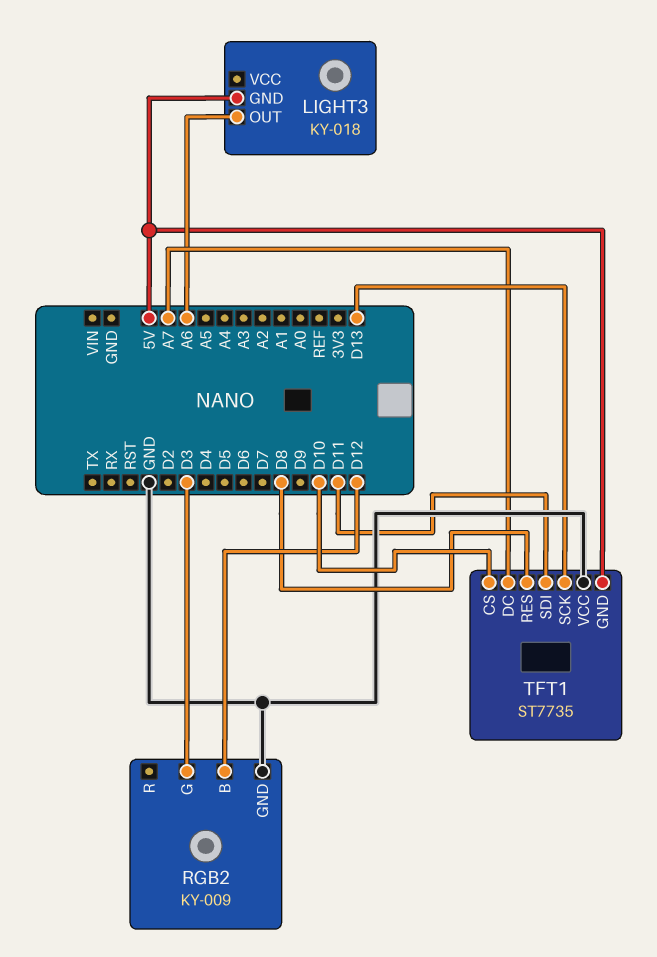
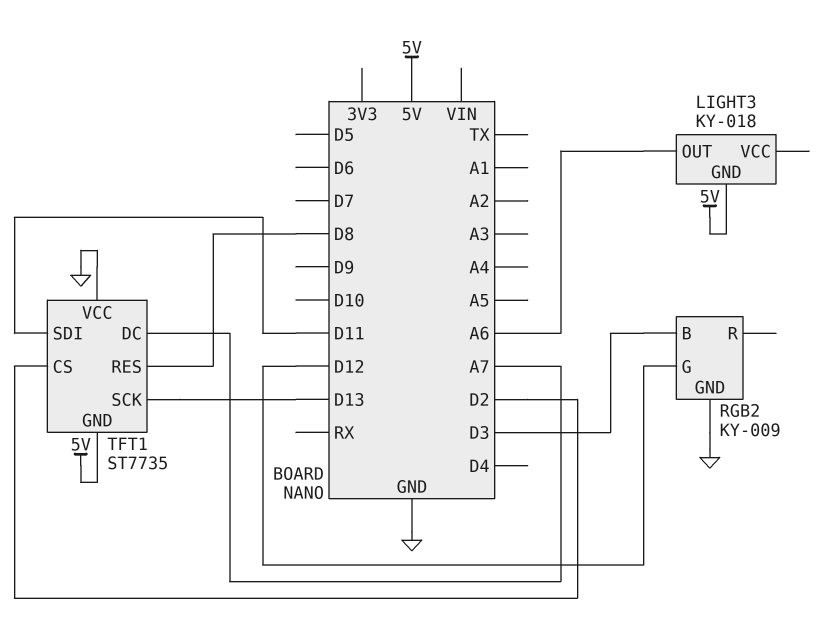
RGB2 pin B: D12 -> D3
RGB2 pin G: D3 -> D12
TFT1 pin CS: D10 -> D2

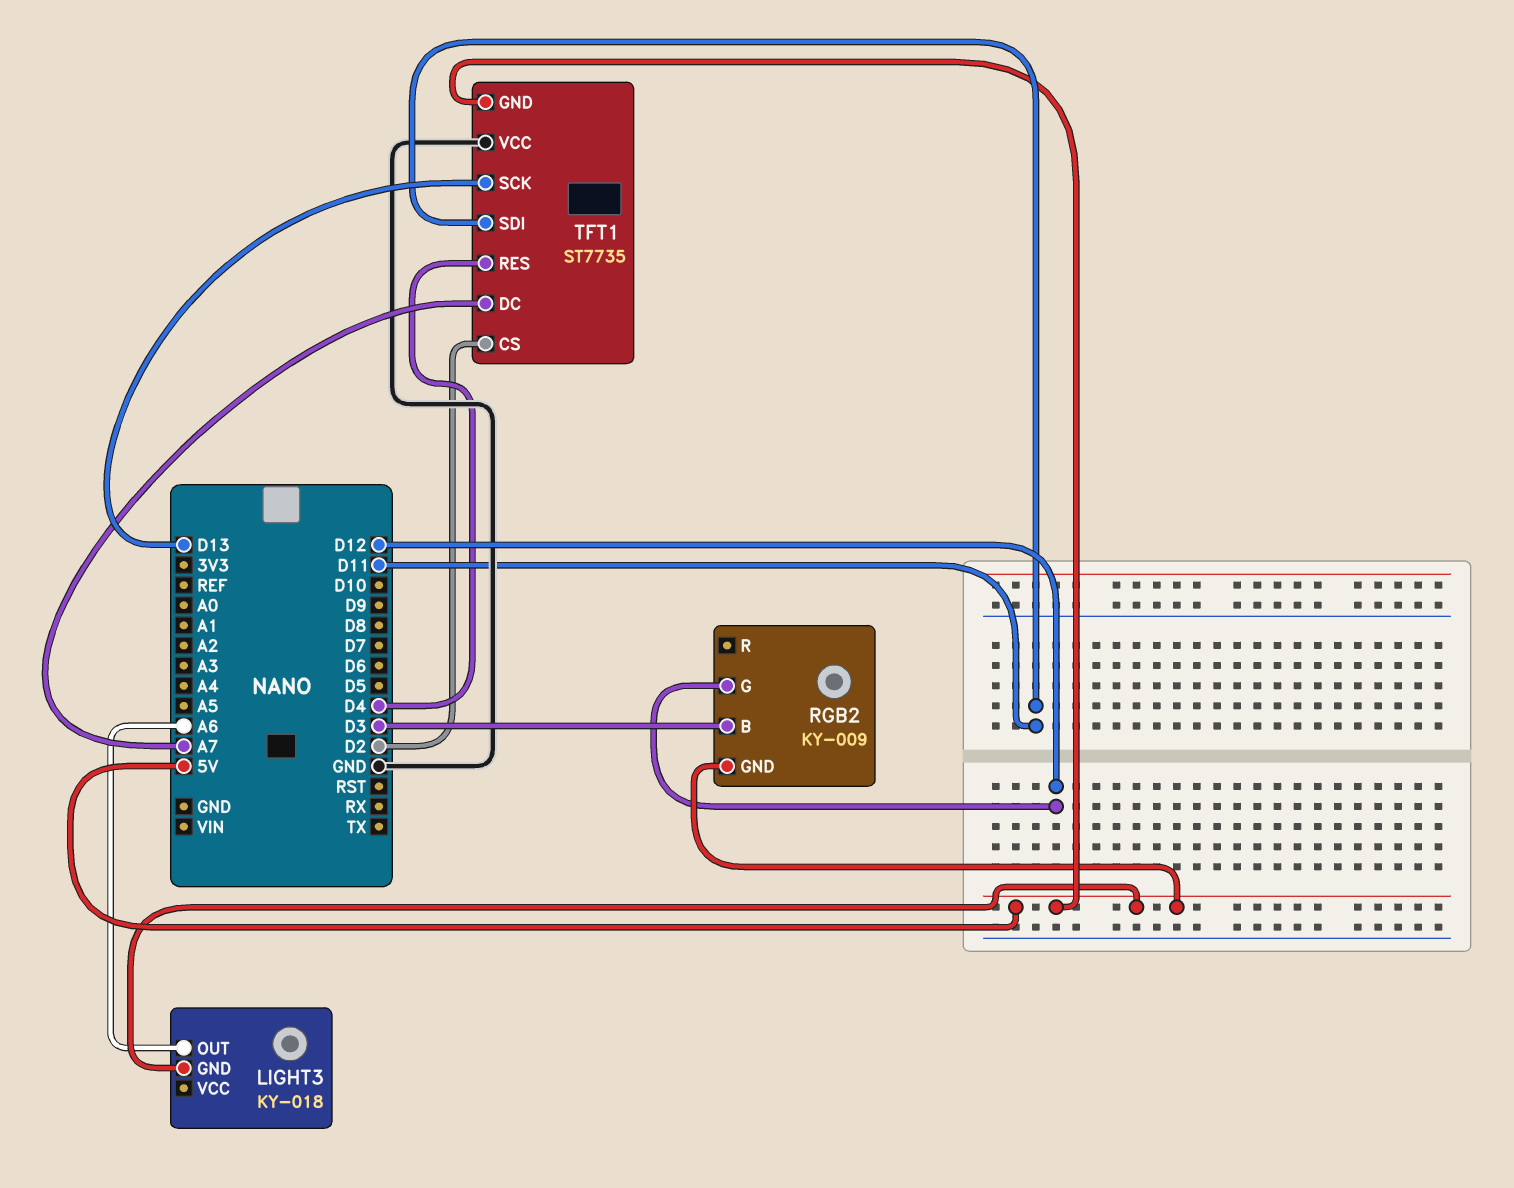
RGB2 pin GND: GND -> 5V
TFT1 pin RES: D8 -> D4

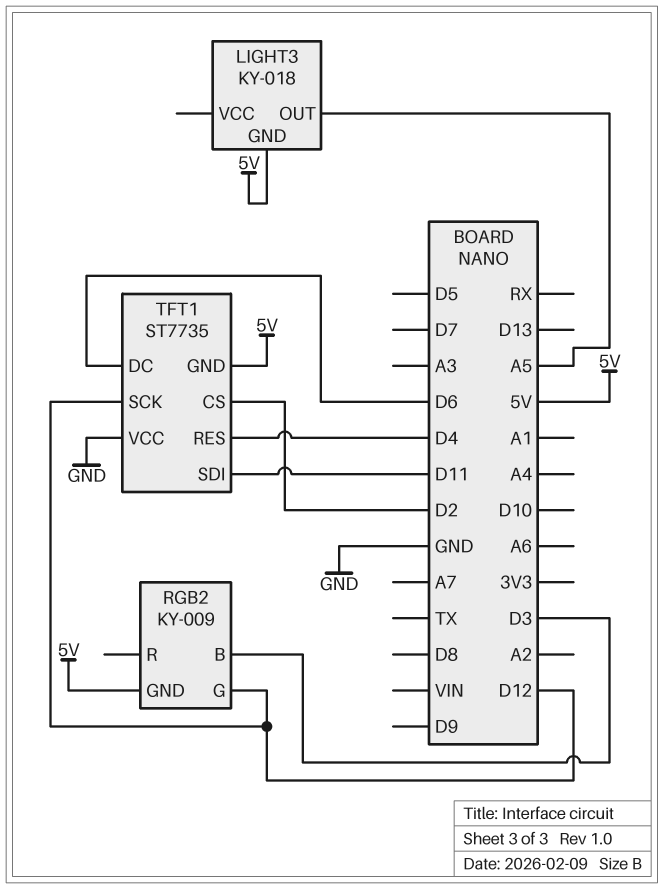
LIGHT3 pin OUT: A6 -> A5
TFT1 pin DC: A7 -> D6
TFT1 pin SCK: D13 -> D12

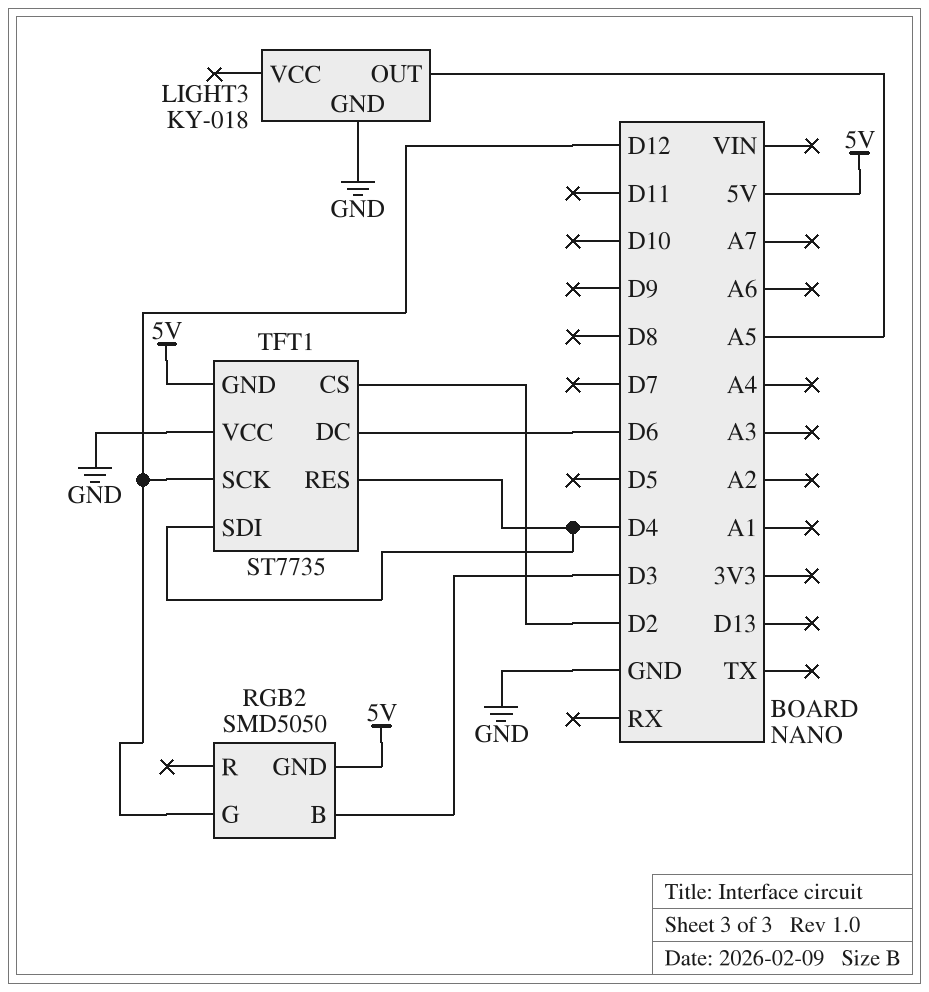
LIGHT3 pin GND: 5V -> GND
RGB2: KY-009 -> SMD5050
TFT1 pin SDI: D11 -> D4

